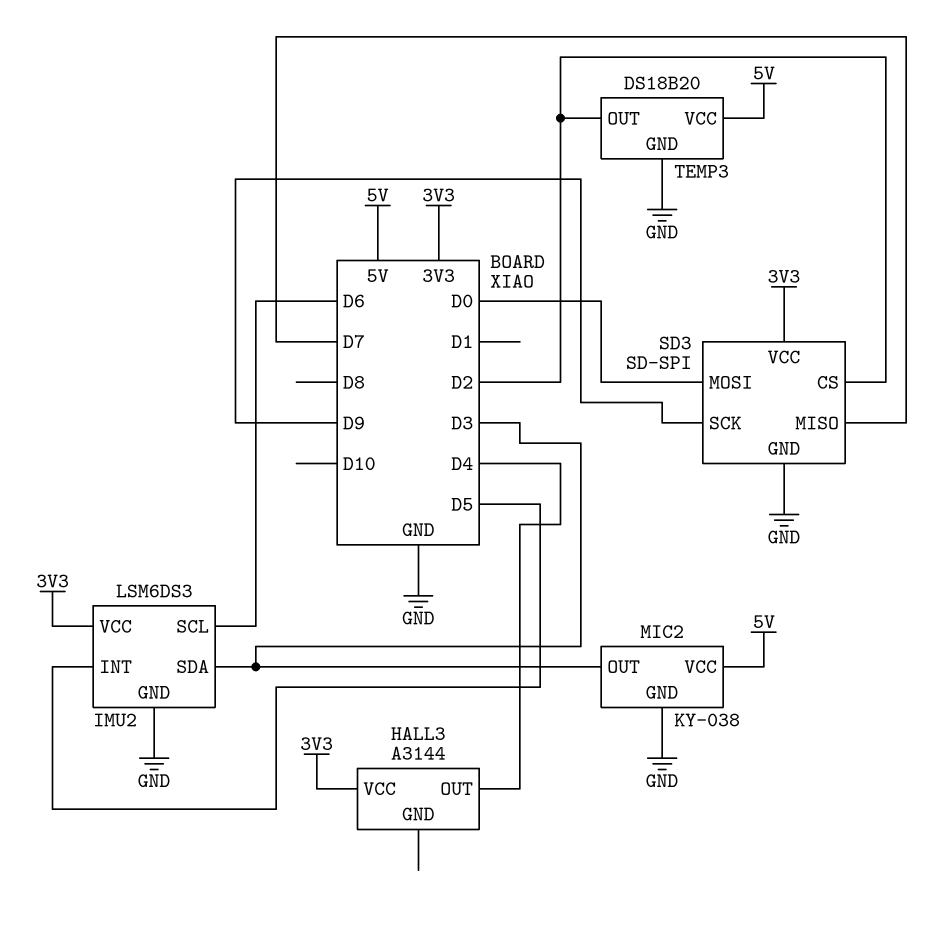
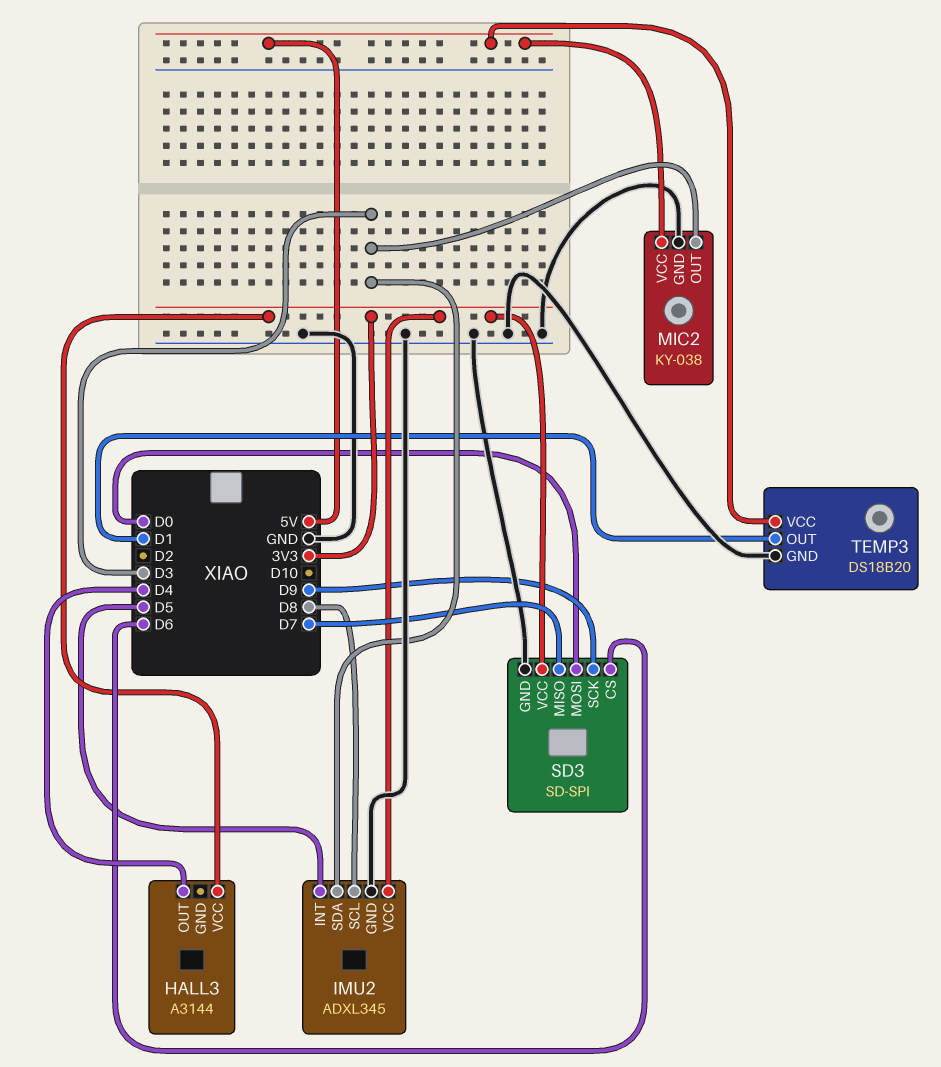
IMU2: LSM6DS3 -> ADXL345
IMU2 pin SCL: D6 -> D8
SD3 pin CS: D2 -> D6
TEMP3 pin OUT: D2 -> D1

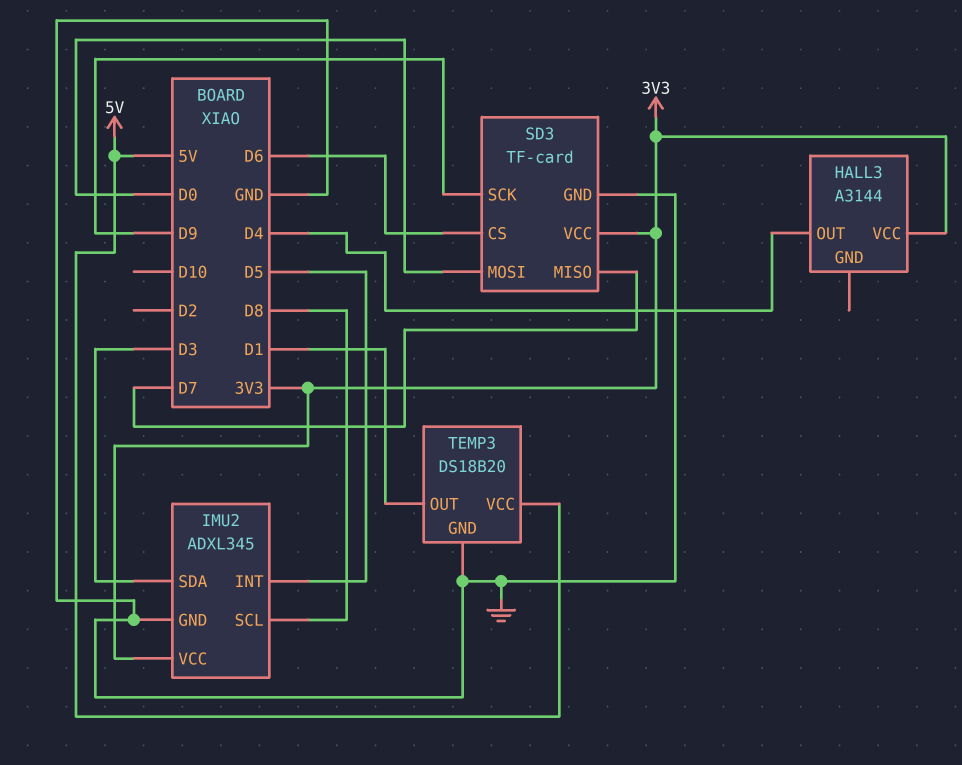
MIC2: KY-038 -> none
MIC2 pin GND: GND -> none
MIC2 pin OUT: D3 -> none
MIC2 pin VCC: 5V -> none
SD3: SD-SPI -> TF-card

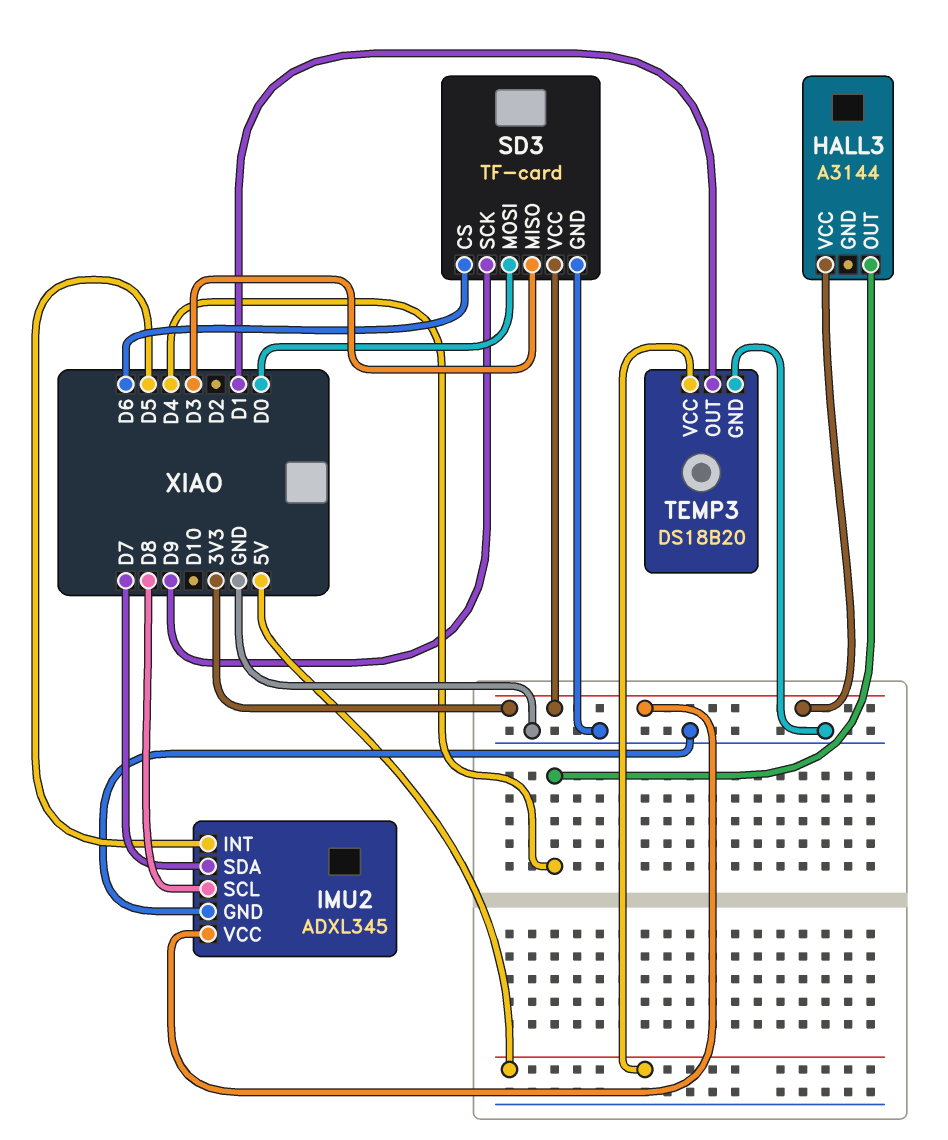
IMU2 pin SDA: D3 -> D7
SD3 pin MISO: D7 -> D3

